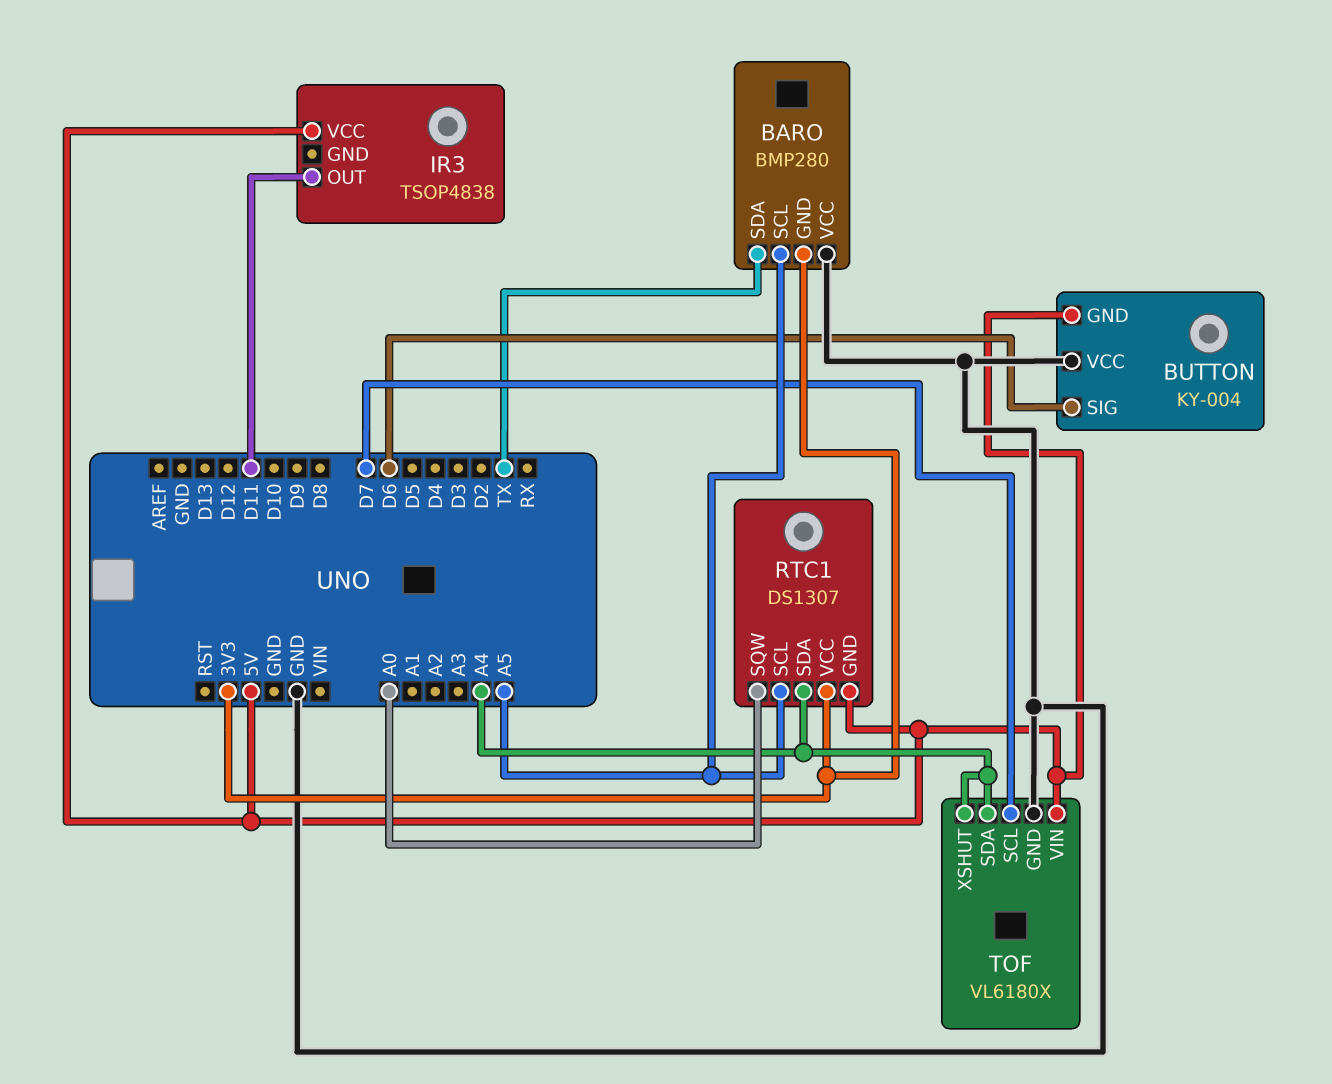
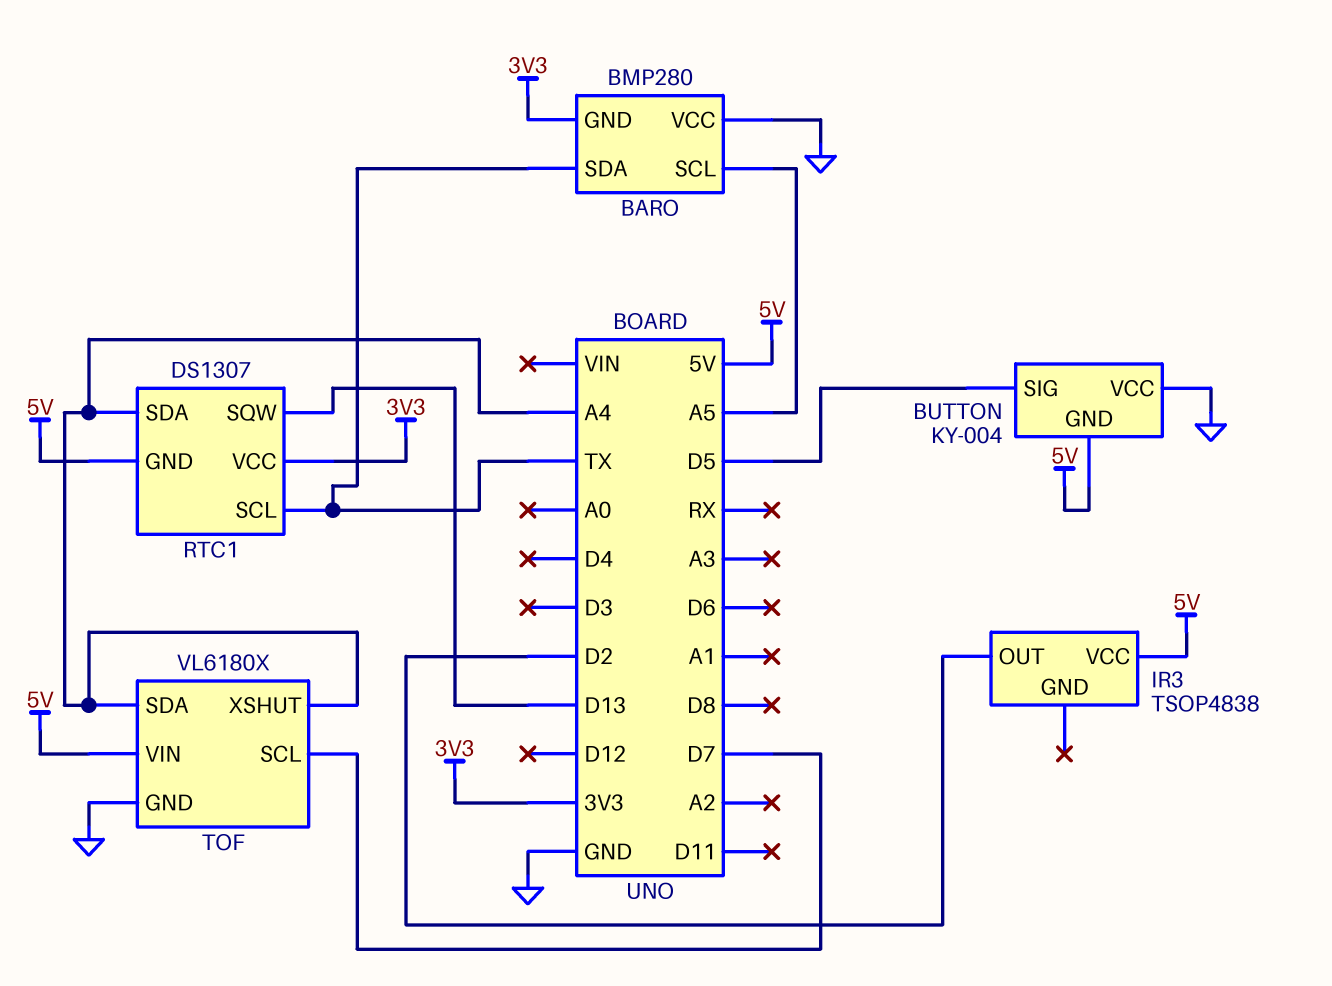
BUTTON pin SIG: D6 -> D5
IR3 pin OUT: D11 -> D2
RTC1 pin SCL: A5 -> TX
RTC1 pin SQW: A0 -> D13

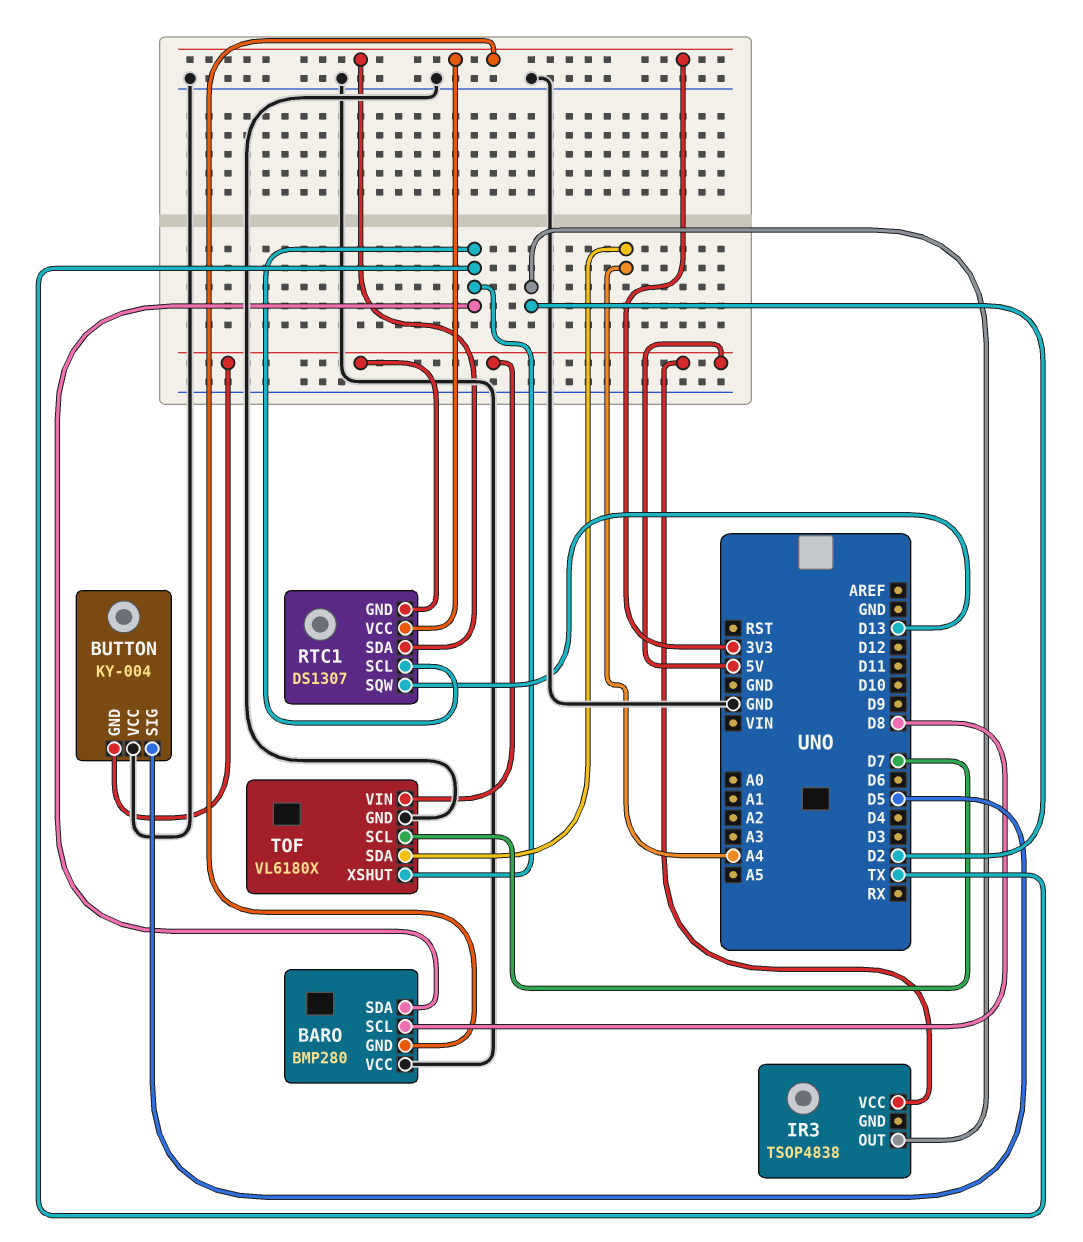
BARO pin SCL: A5 -> D8
RTC1 pin SDA: A4 -> 3V3
TOF pin XSHUT: A4 -> TX

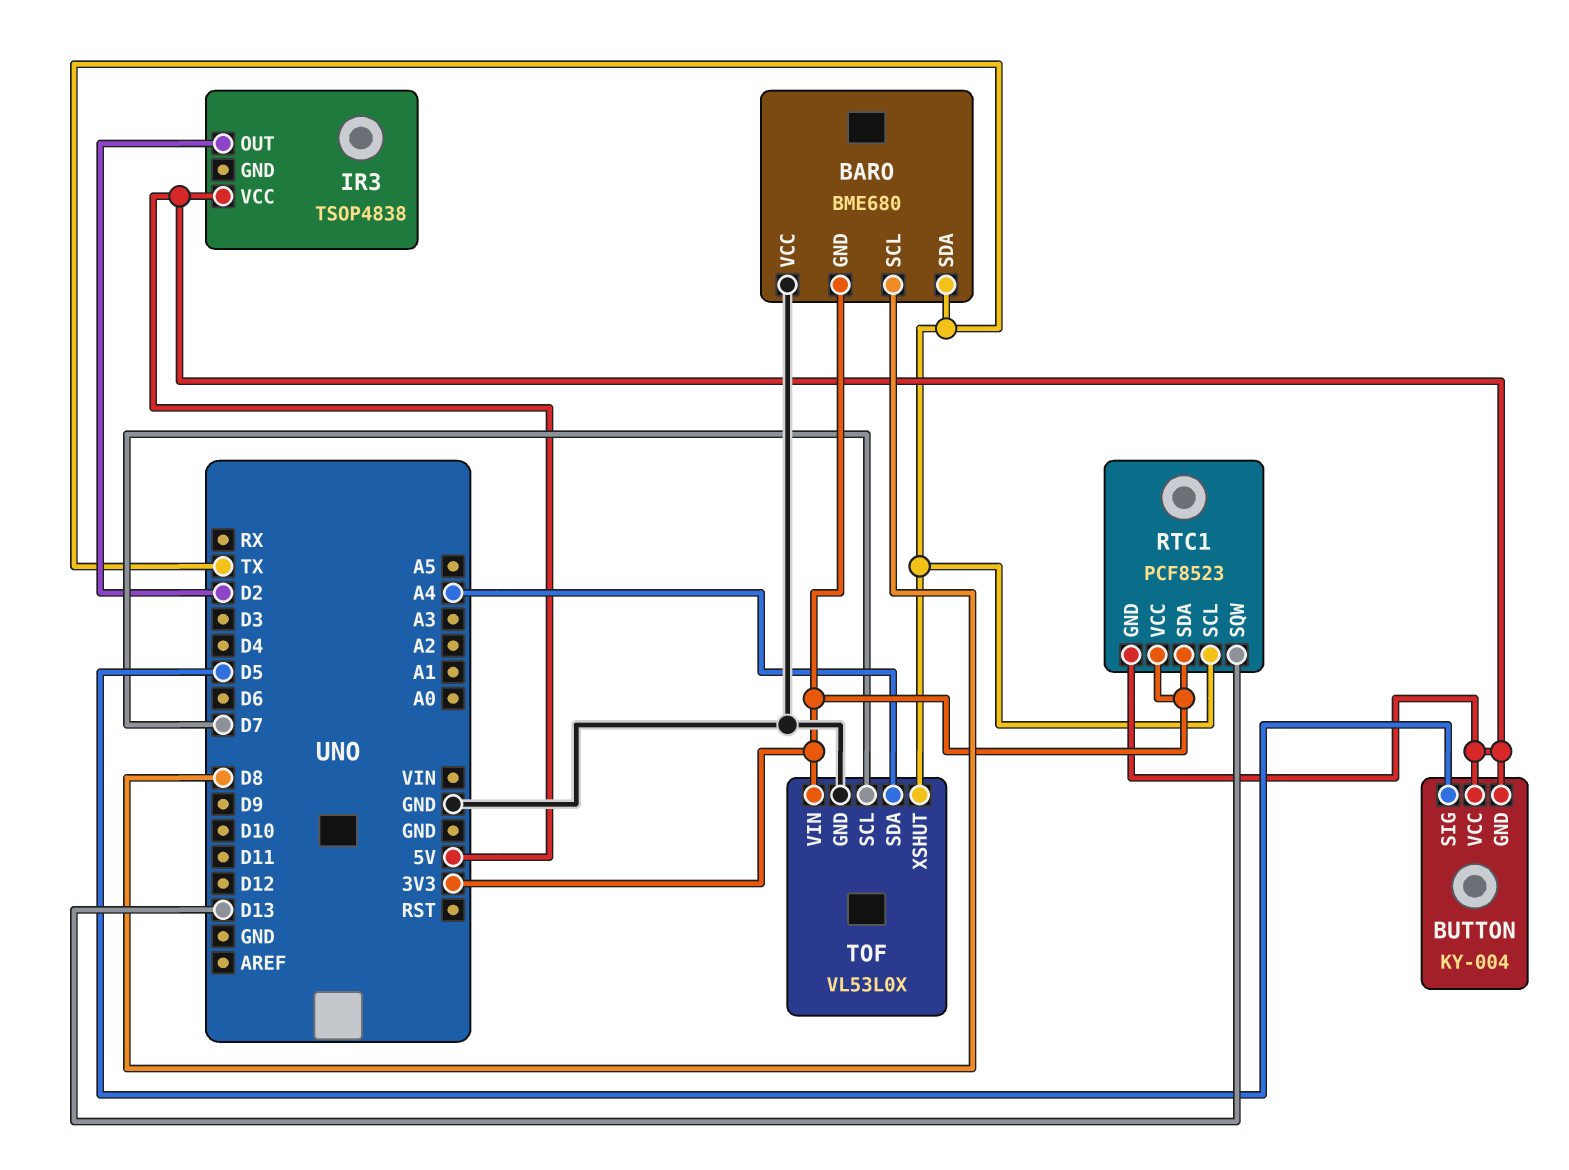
BARO: BMP280 -> BME680
BUTTON pin VCC: GND -> 5V
RTC1: DS1307 -> PCF8523
TOF: VL6180X -> VL53L0X
TOF pin VIN: 5V -> 3V3

